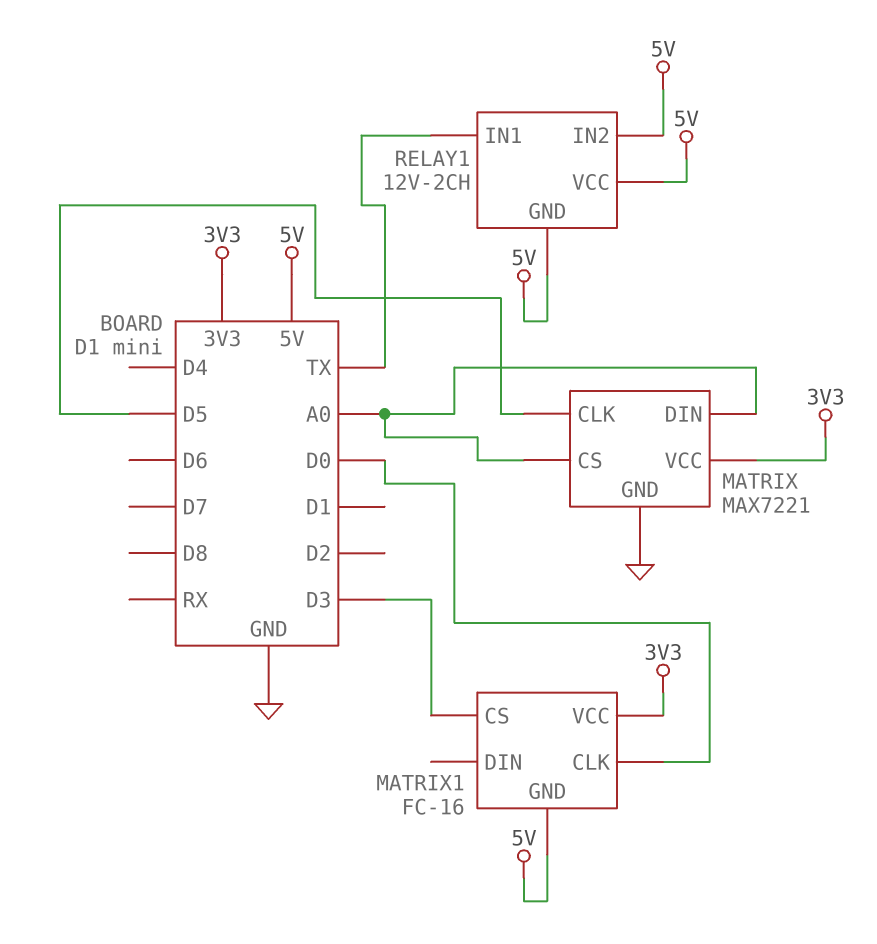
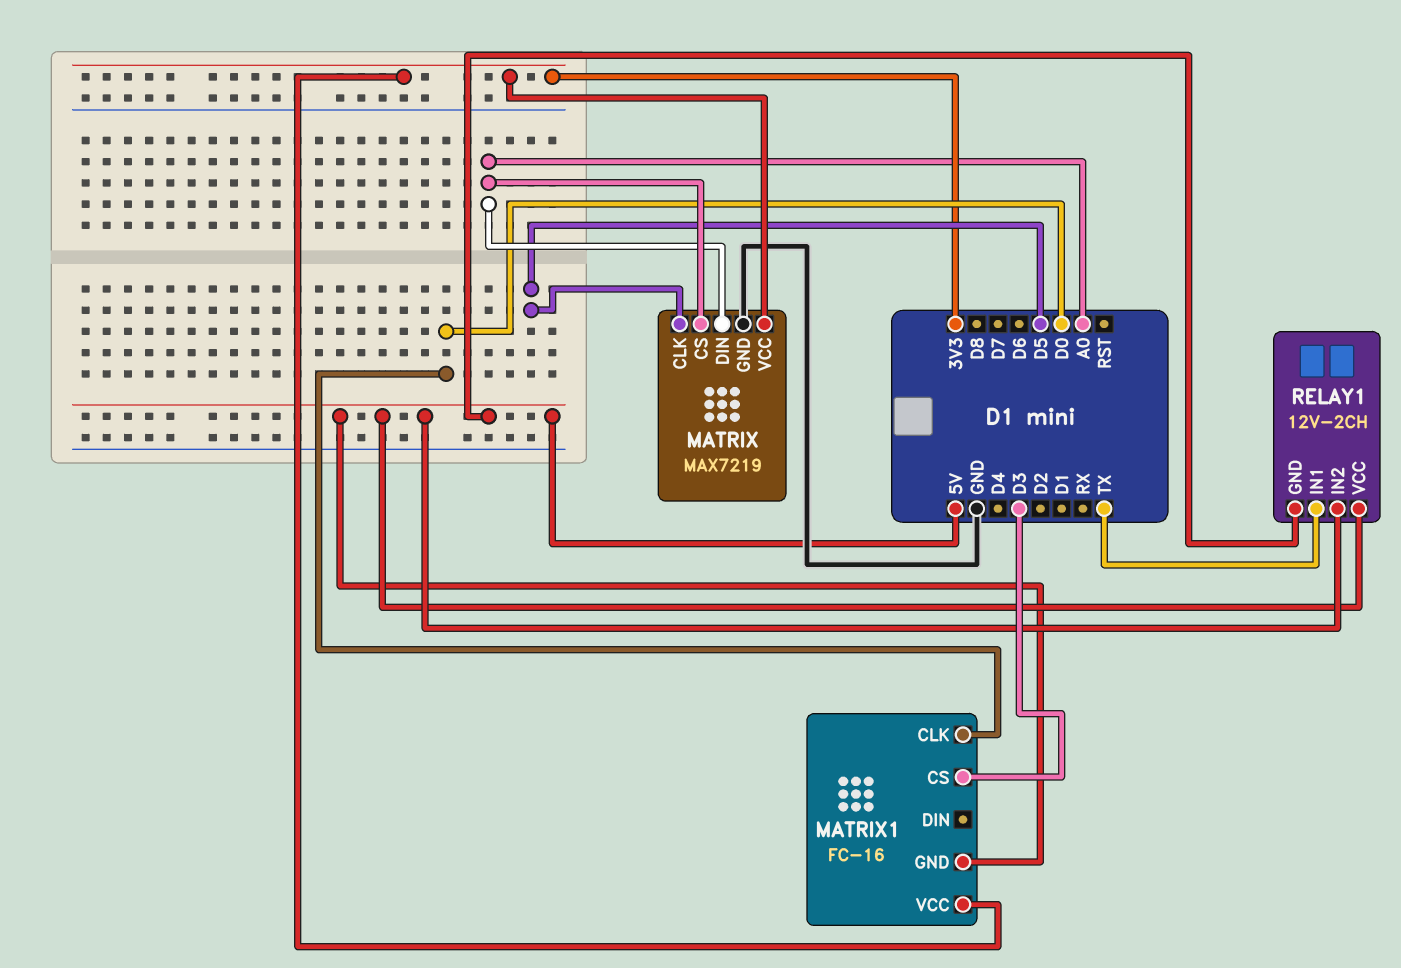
MATRIX: MAX7221 -> MAX7219

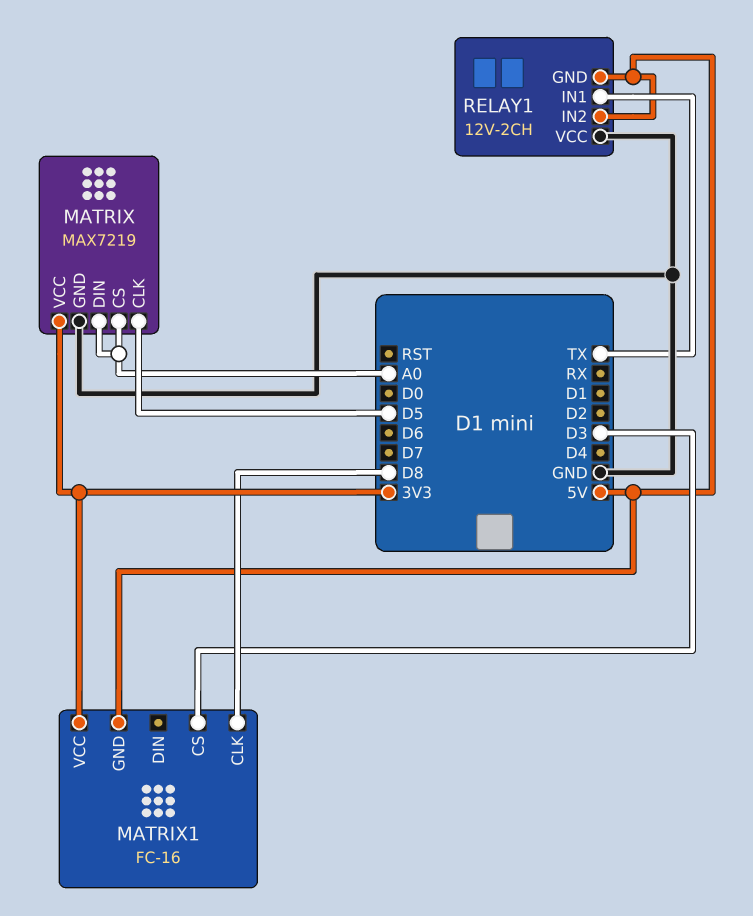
MATRIX1 pin CLK: D0 -> D8
RELAY1 pin VCC: 5V -> GND

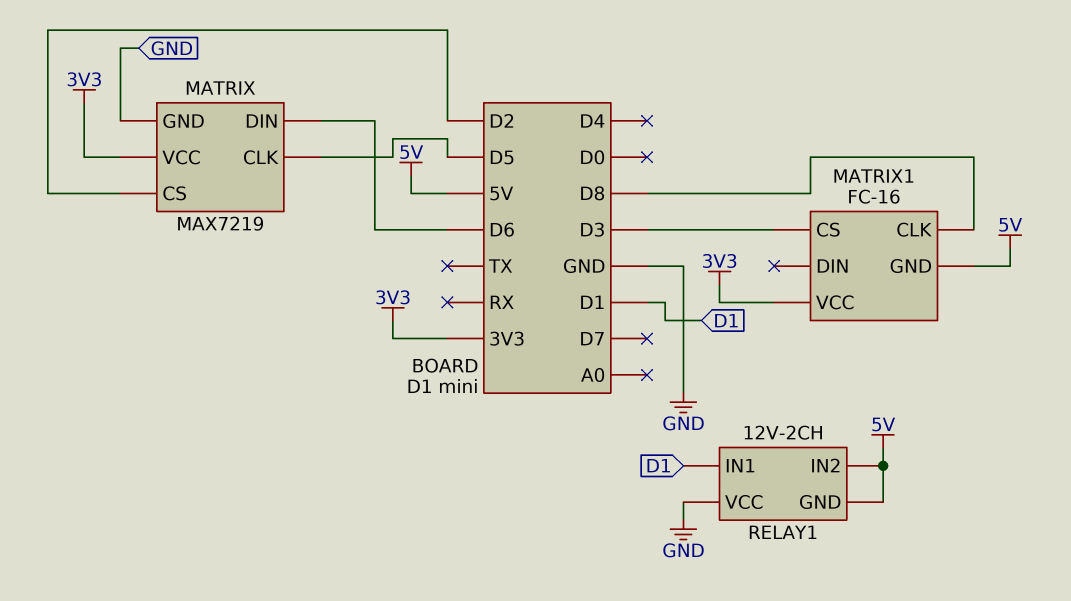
MATRIX pin CS: A0 -> D2
MATRIX pin DIN: A0 -> D6
RELAY1 pin IN1: TX -> D1

